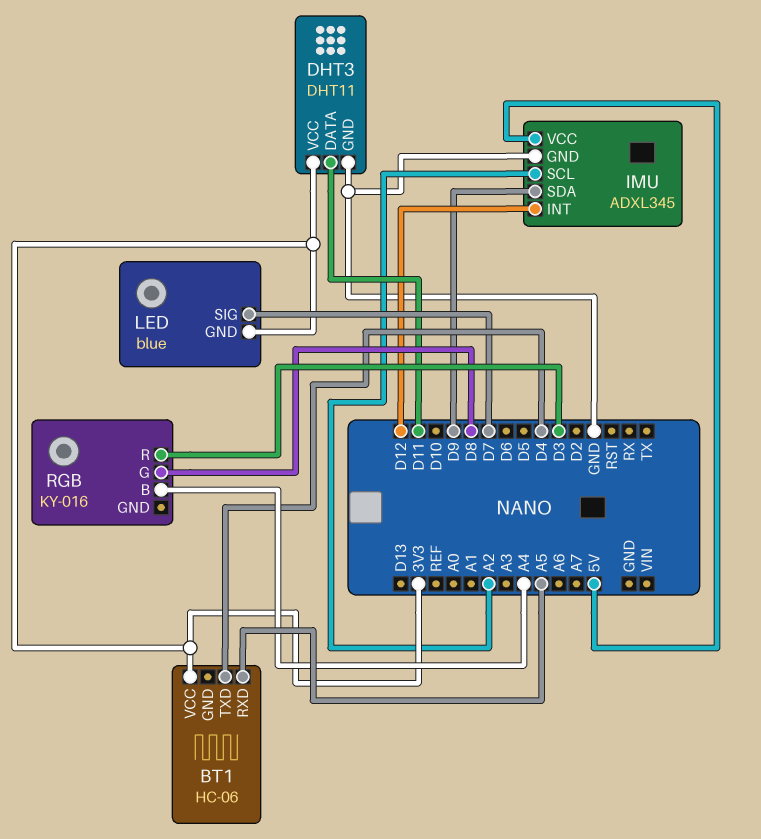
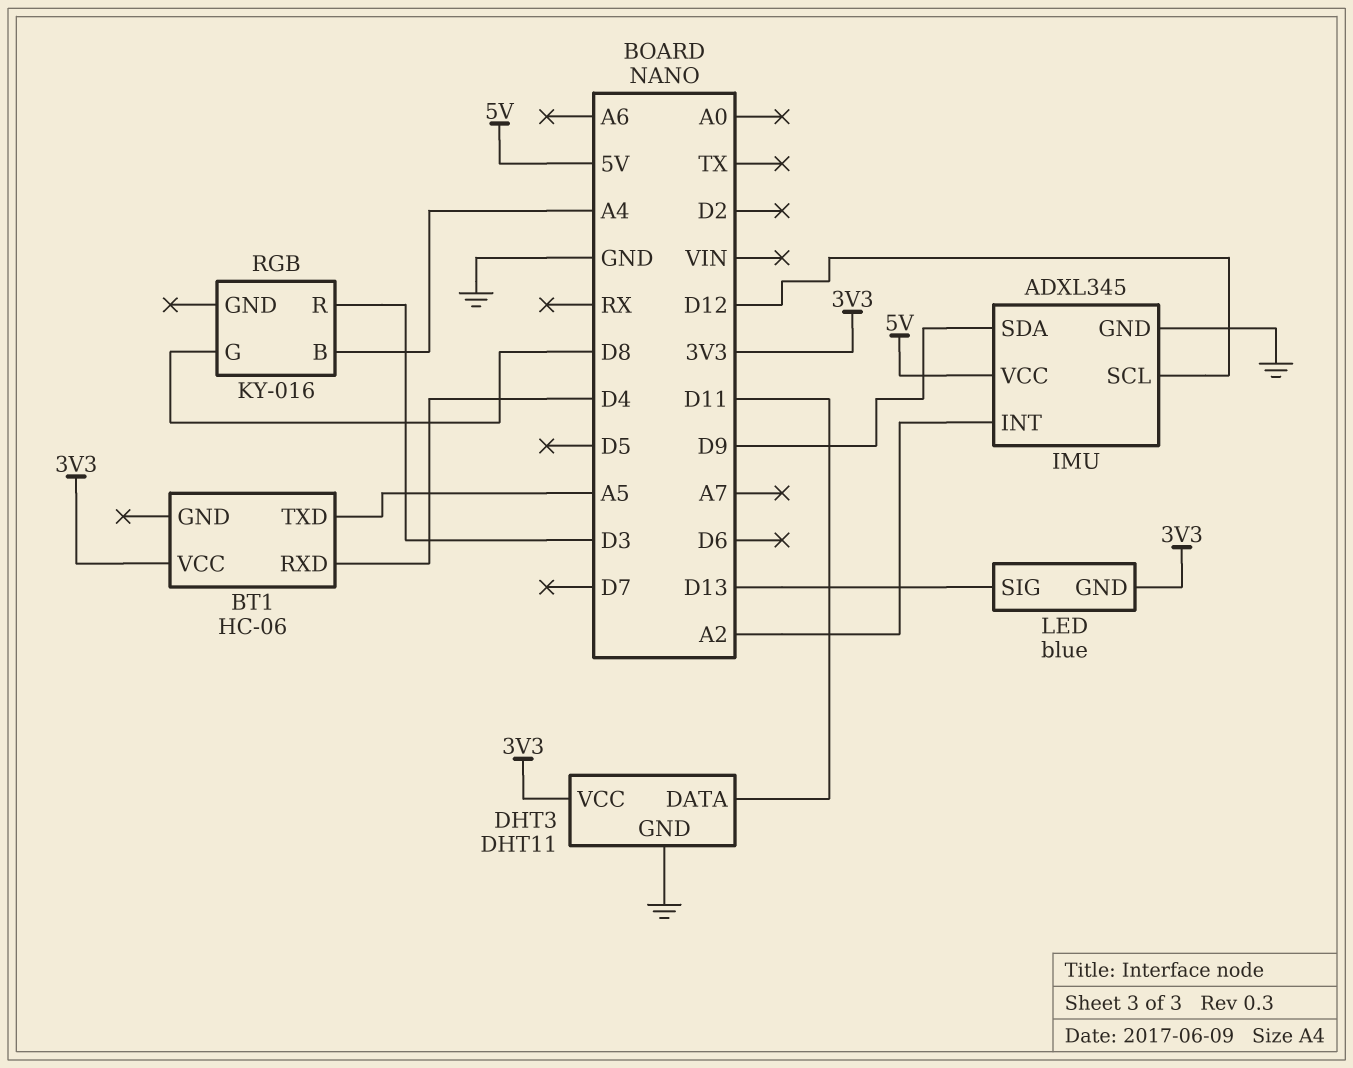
BT1 pin RXD: A5 -> D4
BT1 pin TXD: D4 -> A5
IMU pin INT: D12 -> A2
IMU pin SCL: A2 -> D12
LED pin SIG: D7 -> D13

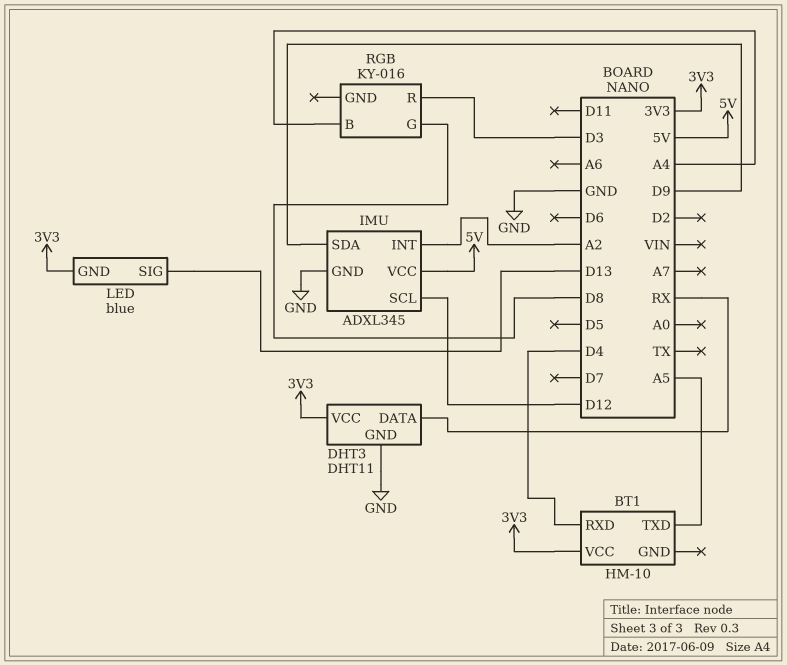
BT1: HC-06 -> HM-10
DHT3 pin DATA: D11 -> RX

